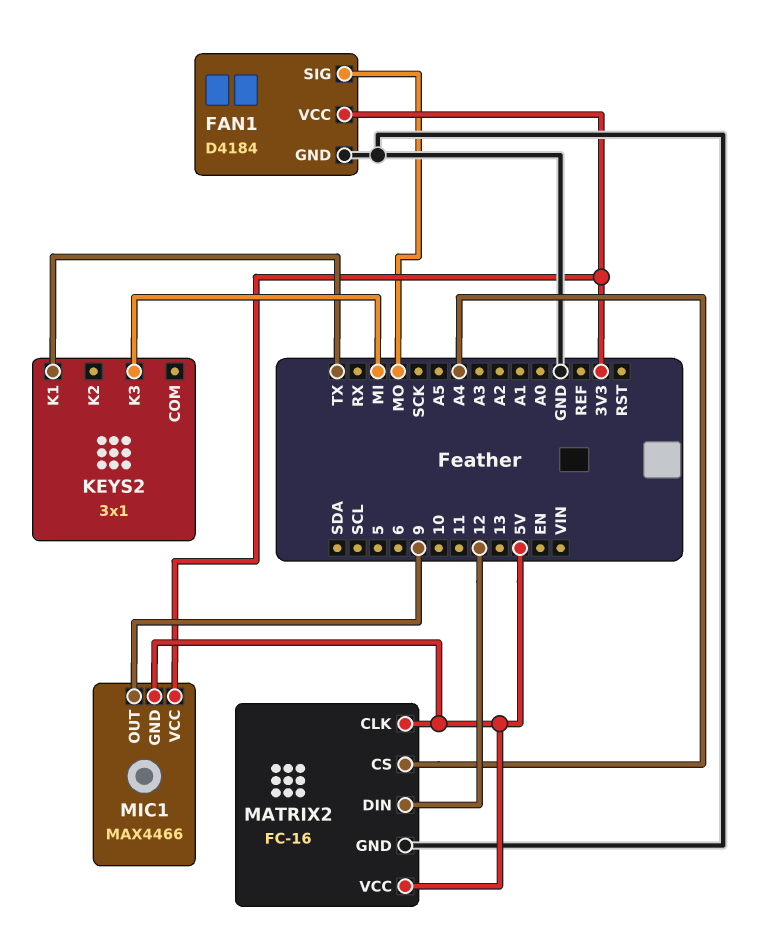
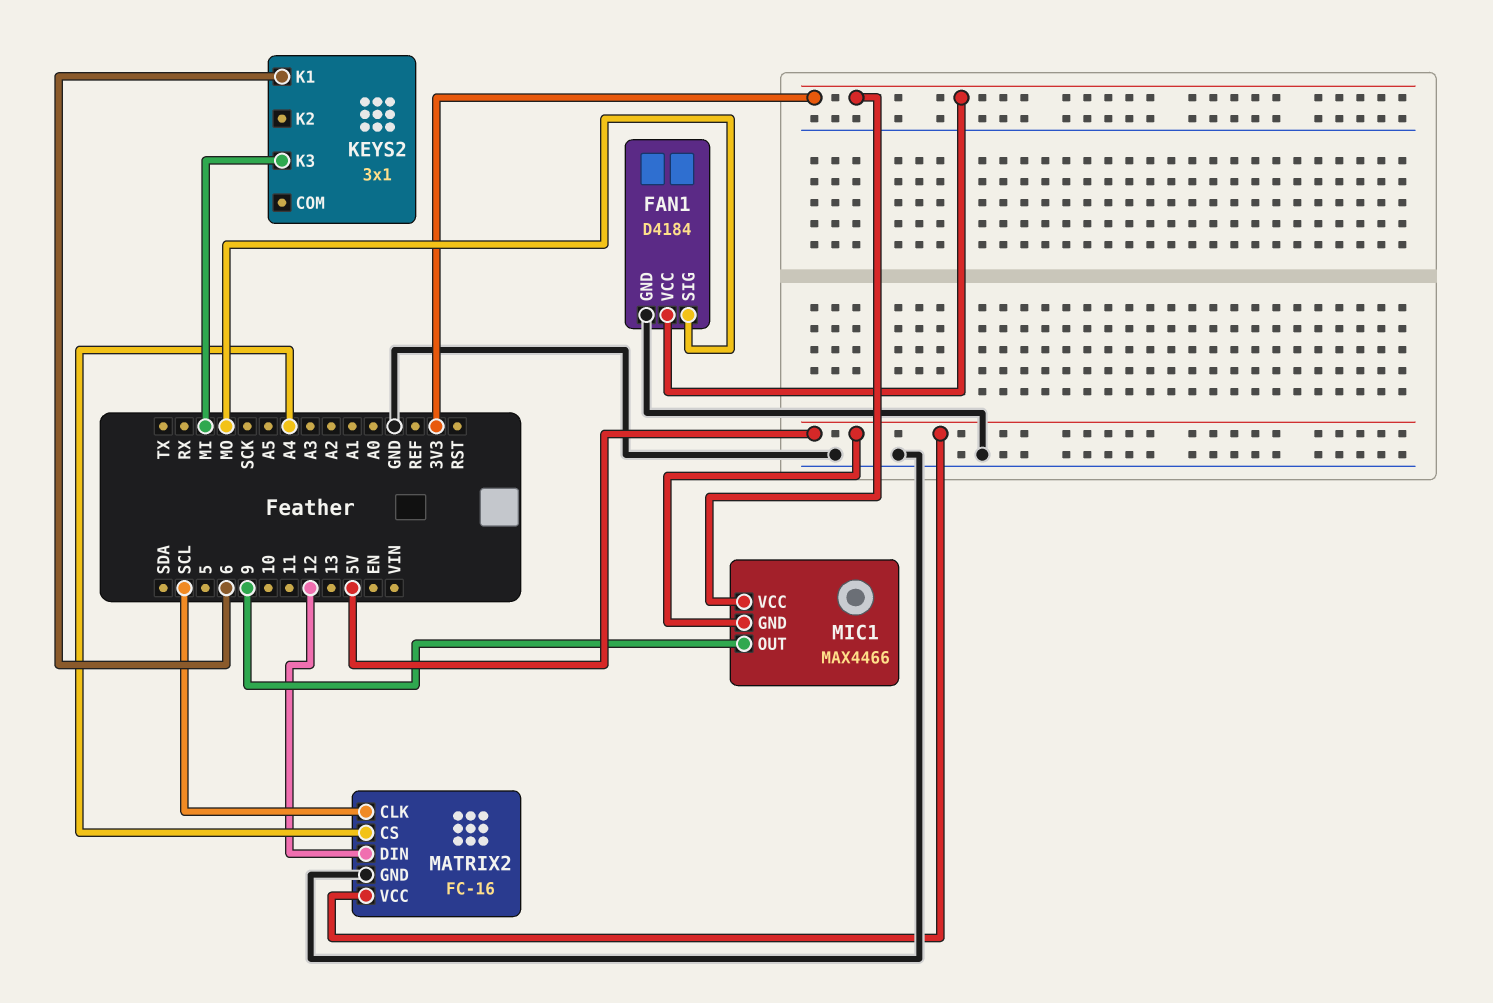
KEYS2 pin K1: TX -> 6
MATRIX2 pin CLK: 5V -> SCL

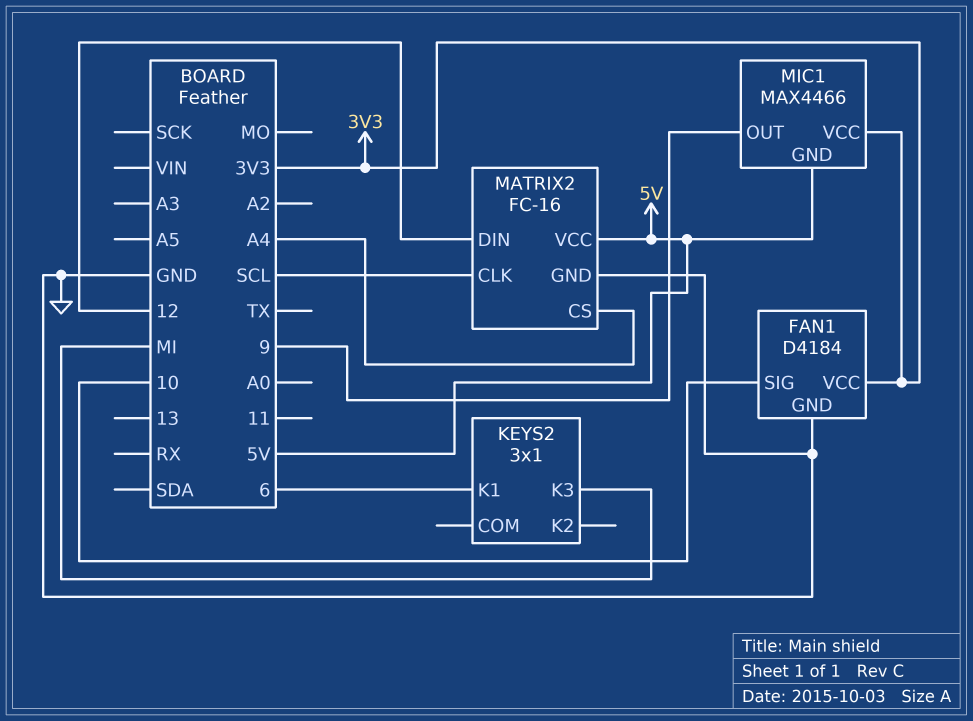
FAN1 pin SIG: MO -> 10

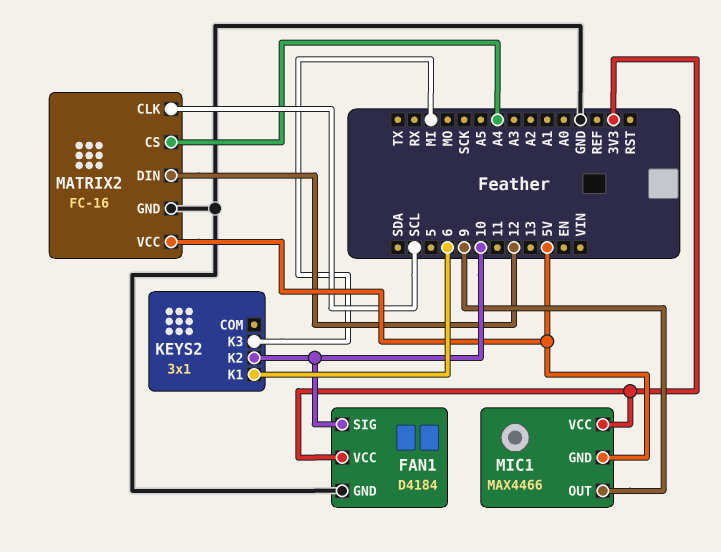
KEYS2 pin K2: none -> 10

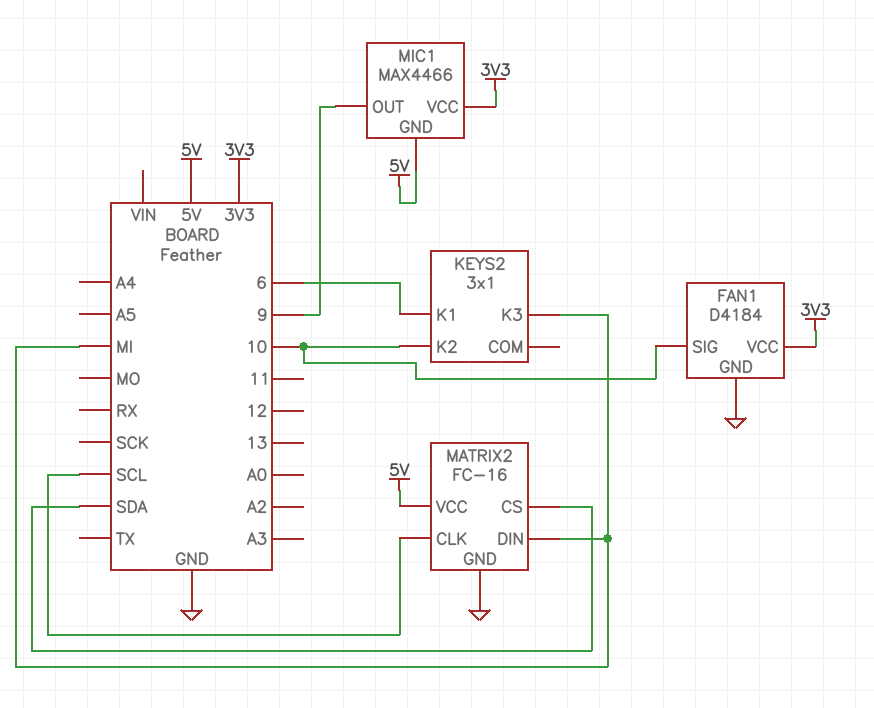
MATRIX2 pin CS: A4 -> SDA
MATRIX2 pin DIN: 12 -> MI

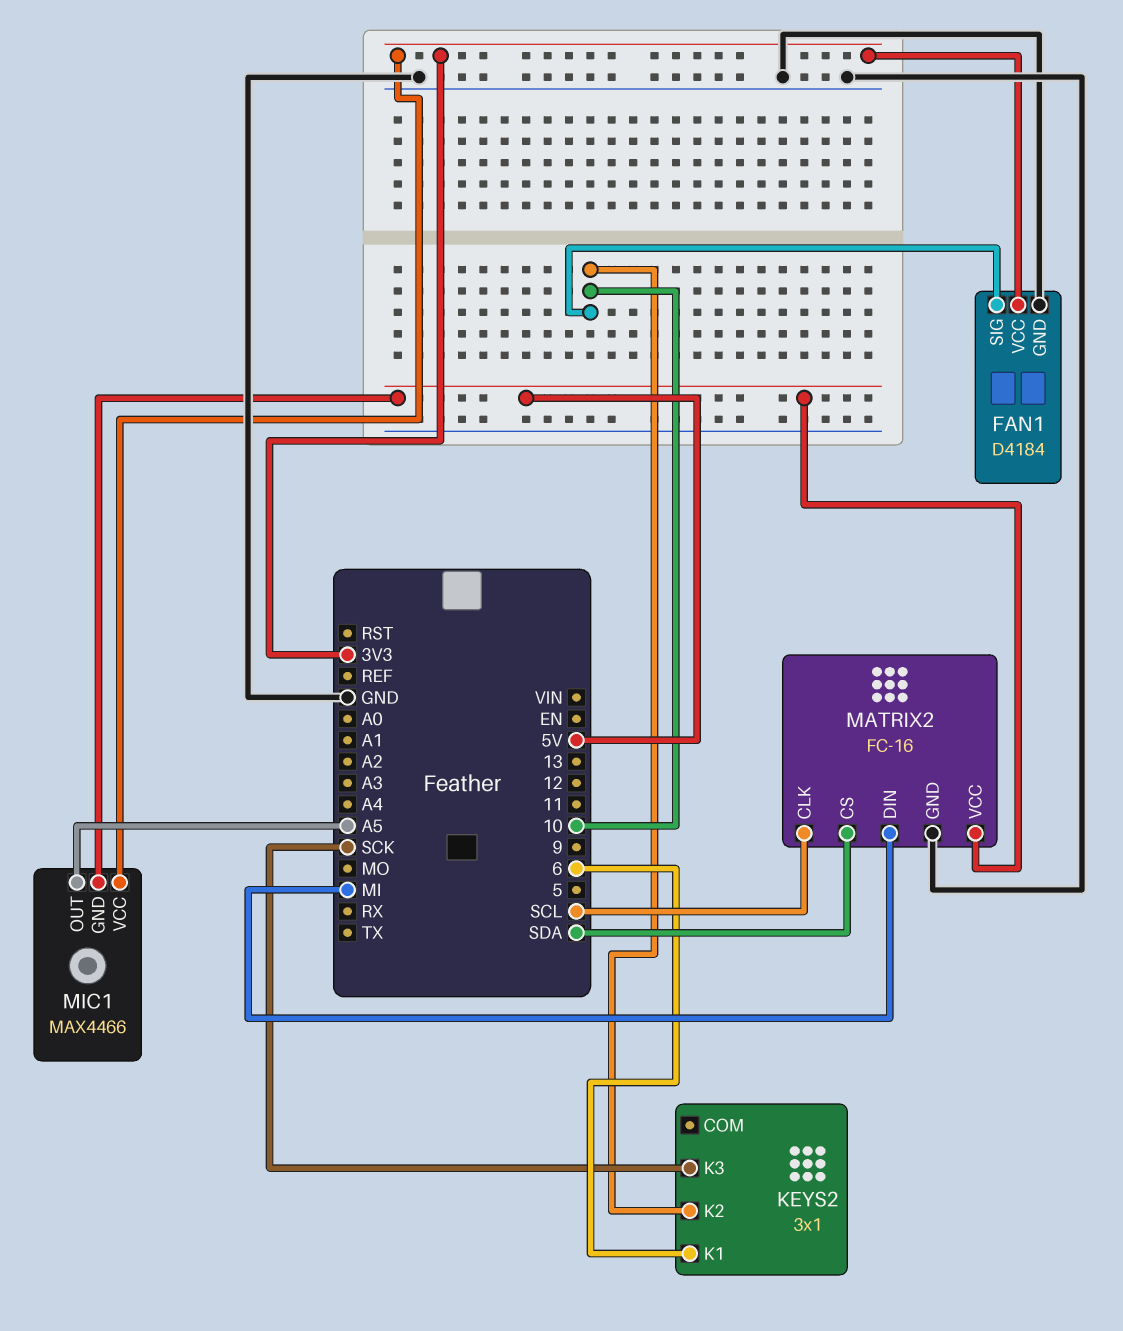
KEYS2 pin K3: MI -> SCK
MIC1 pin OUT: 9 -> A5

